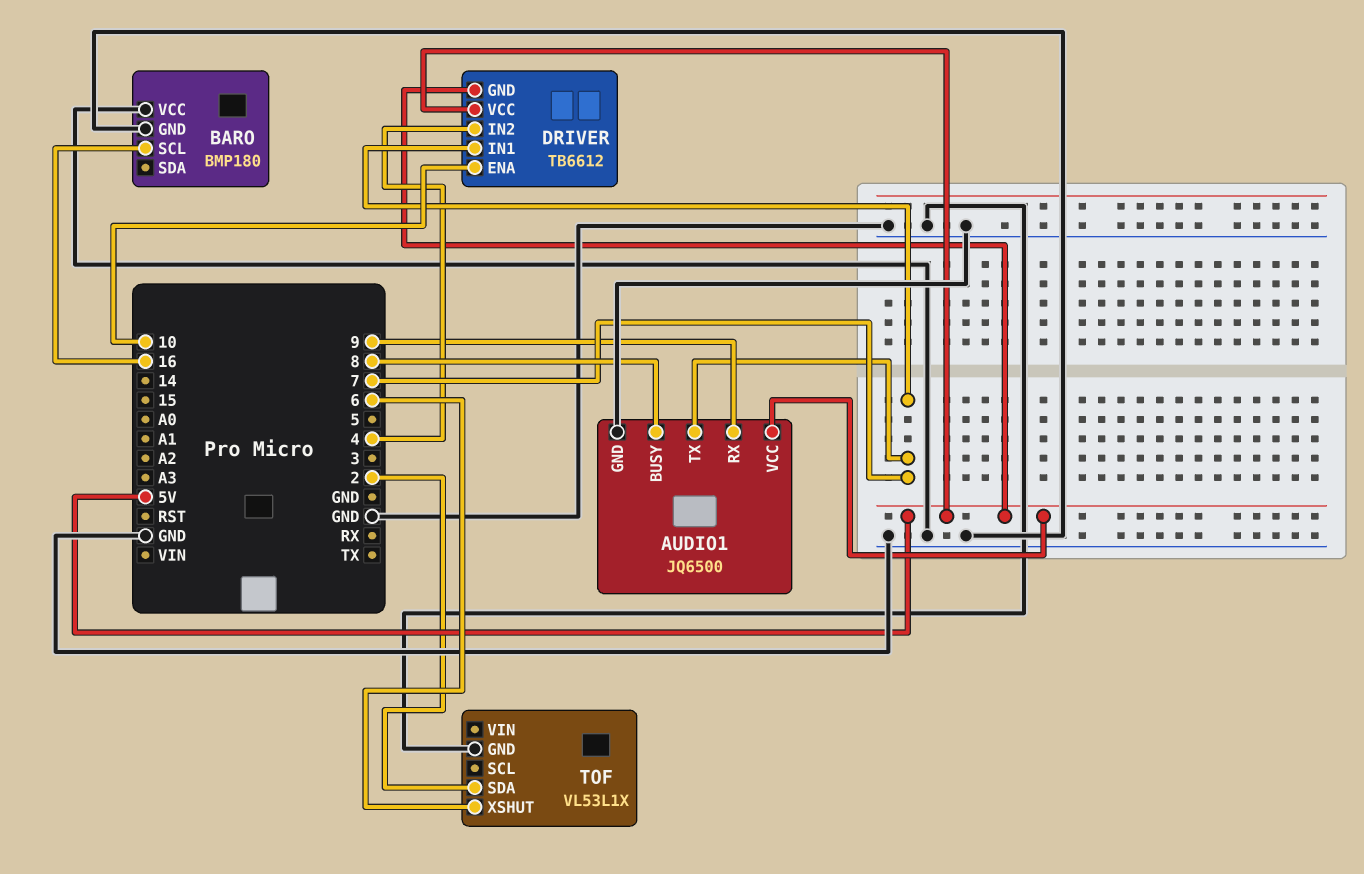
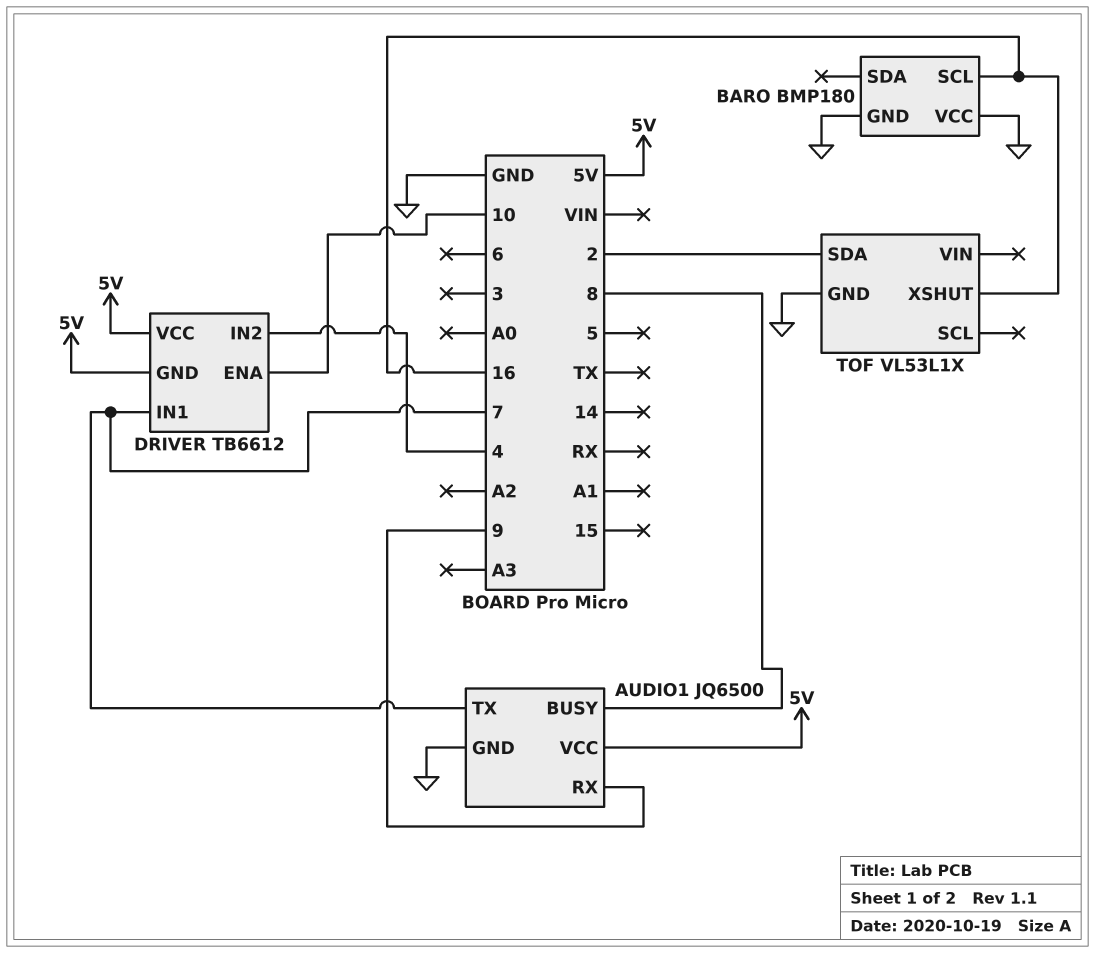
TOF pin XSHUT: 6 -> 16

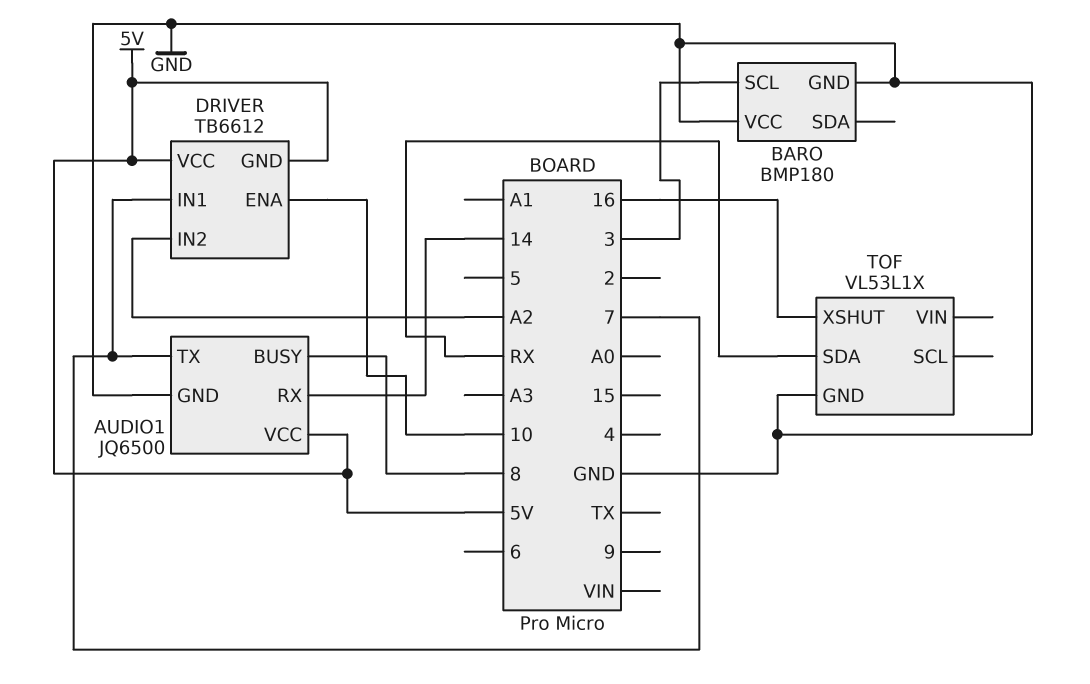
AUDIO1 pin RX: 9 -> 14
BARO pin SCL: 16 -> 3
DRIVER pin IN2: 4 -> A2
TOF pin SDA: 2 -> RX

